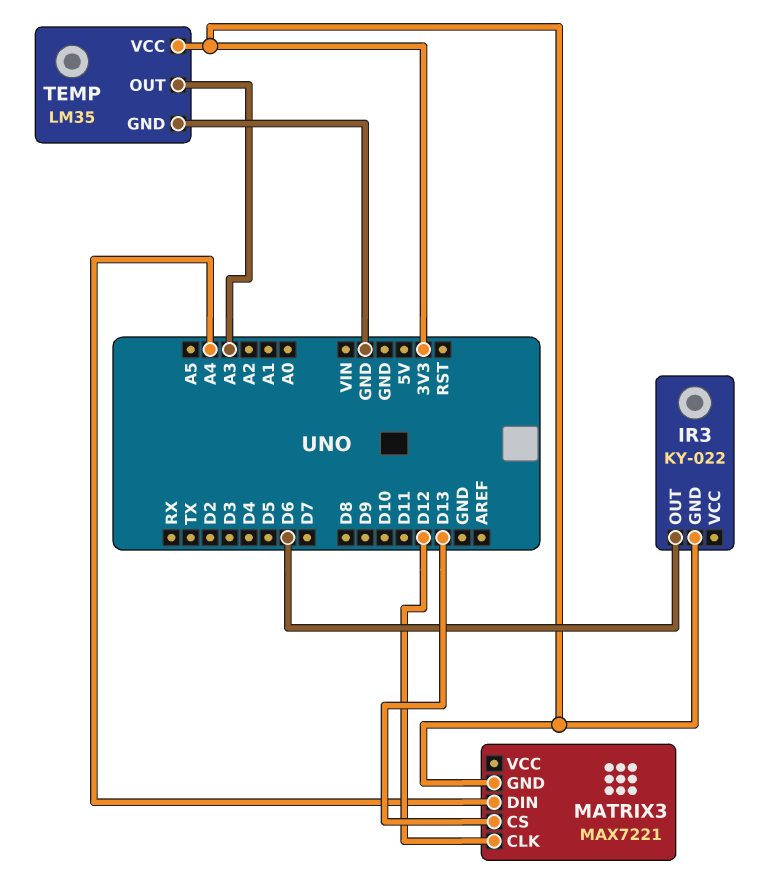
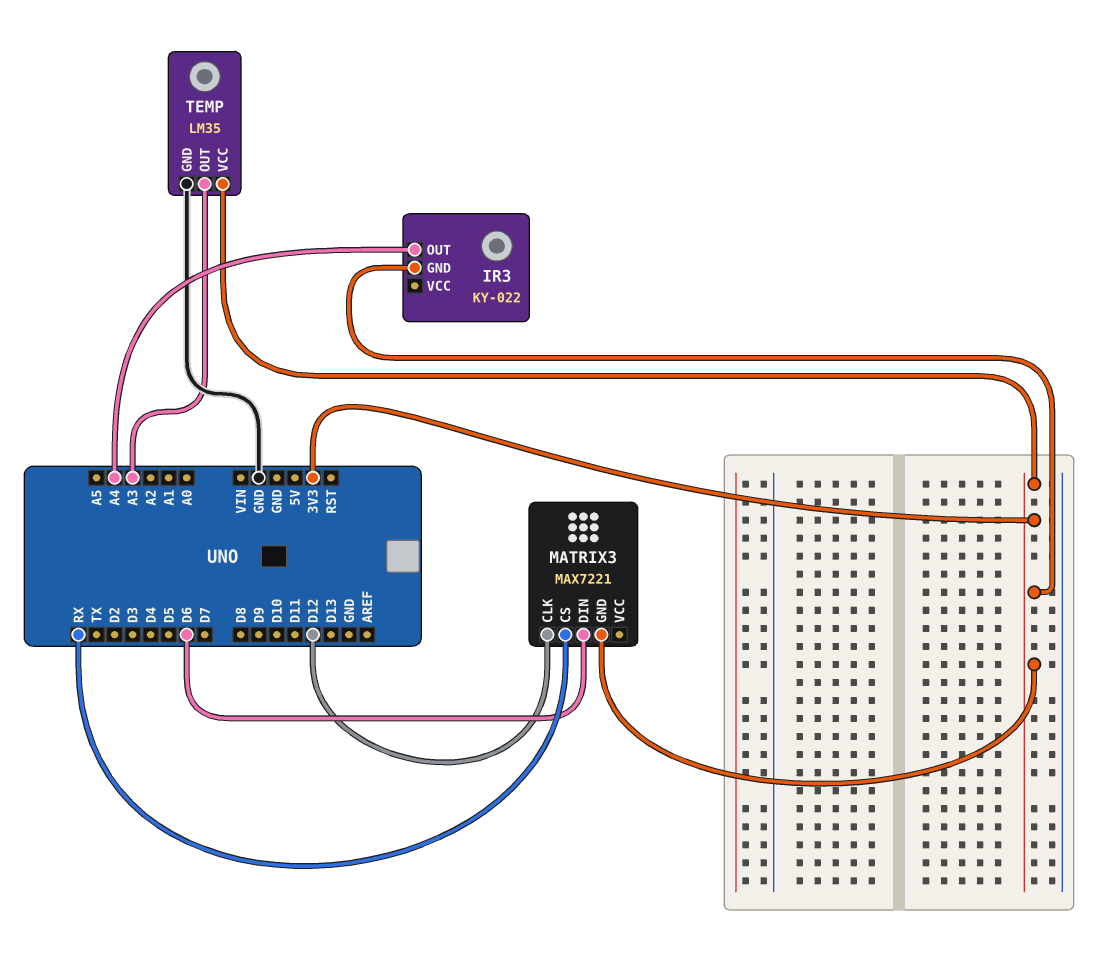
IR3 pin OUT: D6 -> A4
MATRIX3 pin CS: D13 -> RX
MATRIX3 pin DIN: A4 -> D6

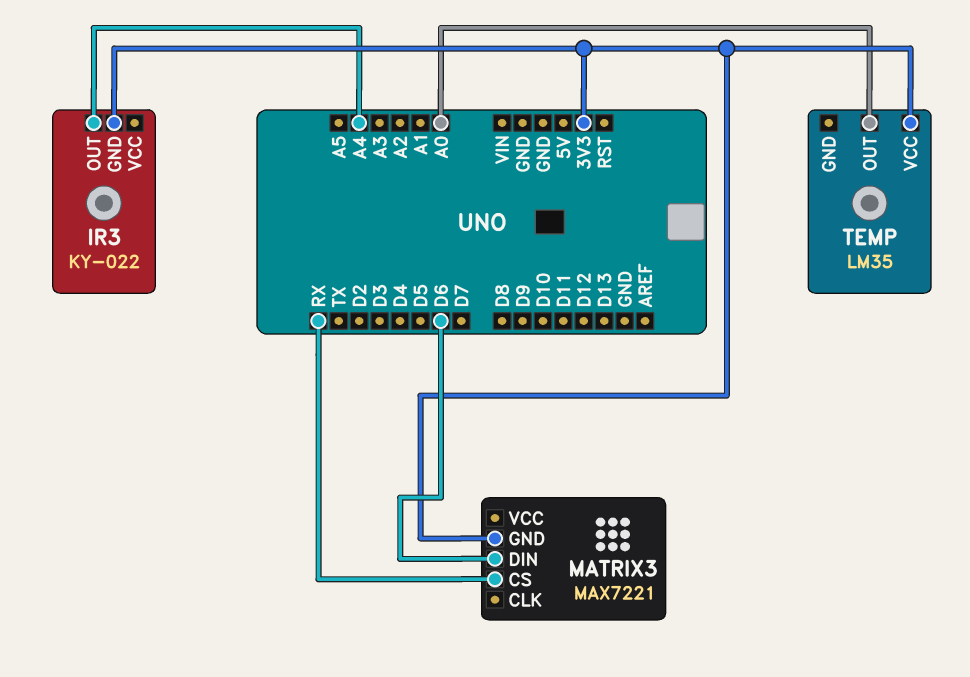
MATRIX3 pin CLK: D12 -> none
TEMP pin GND: GND -> none
TEMP pin OUT: A3 -> A0

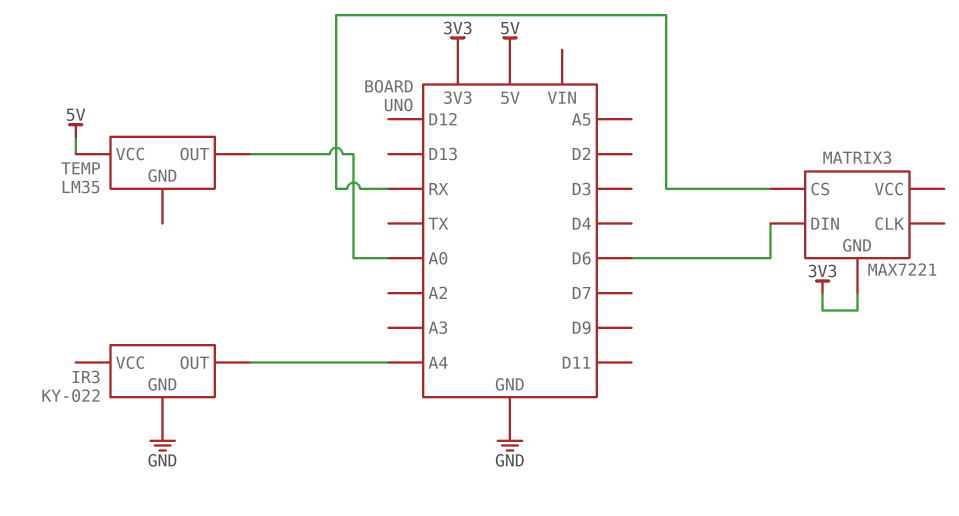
IR3 pin GND: 3V3 -> GND
TEMP pin VCC: 3V3 -> 5V

